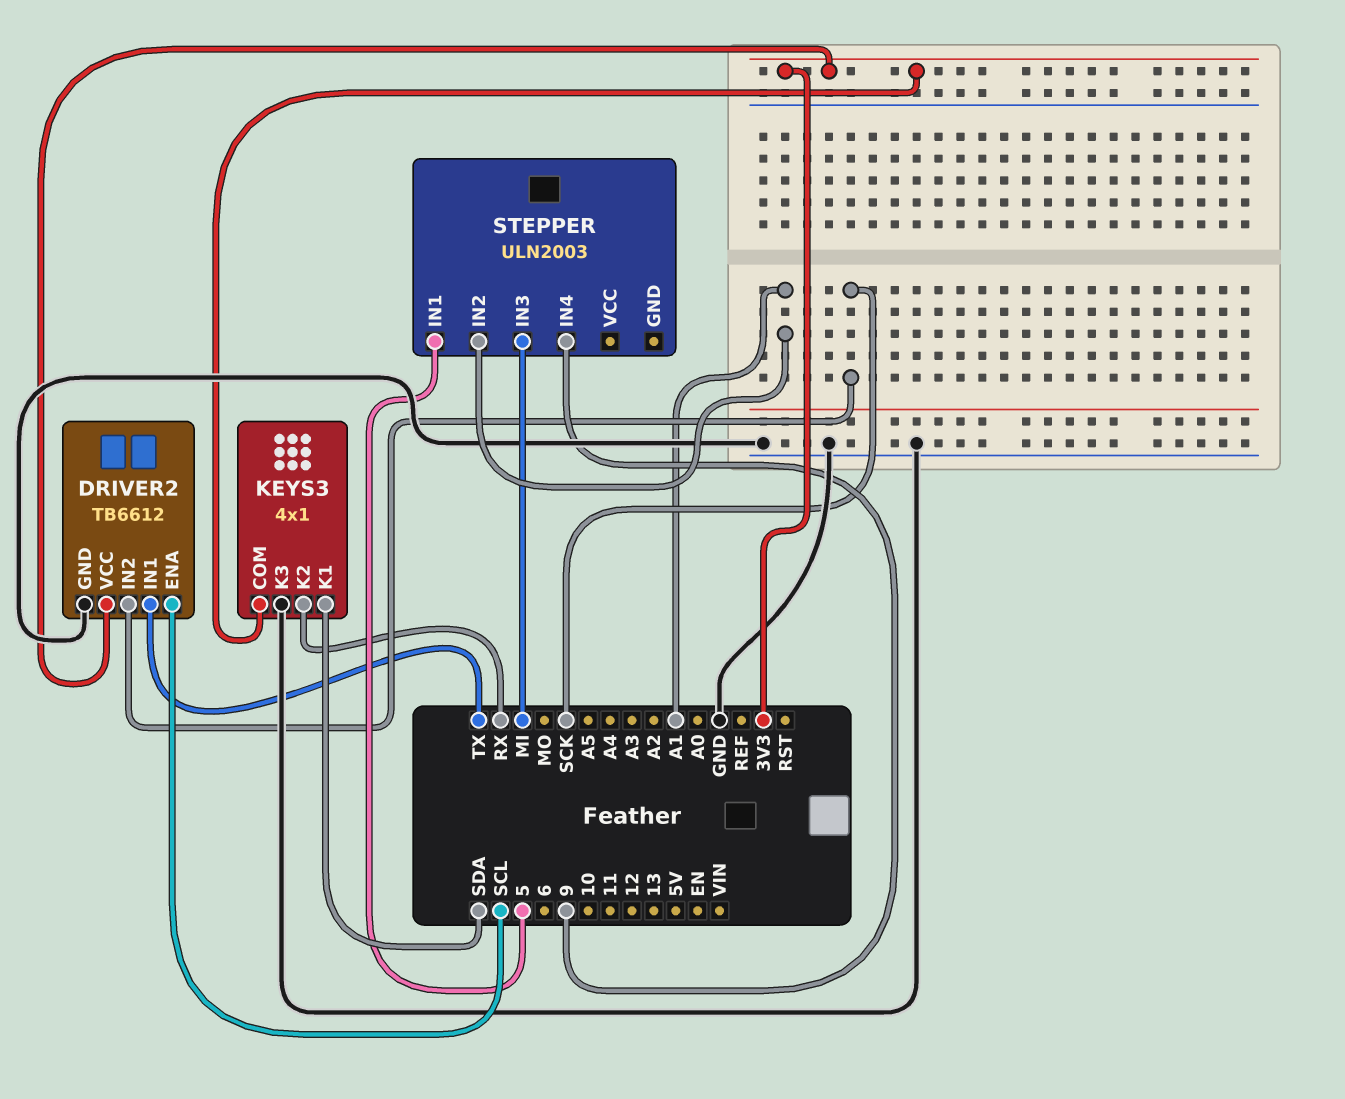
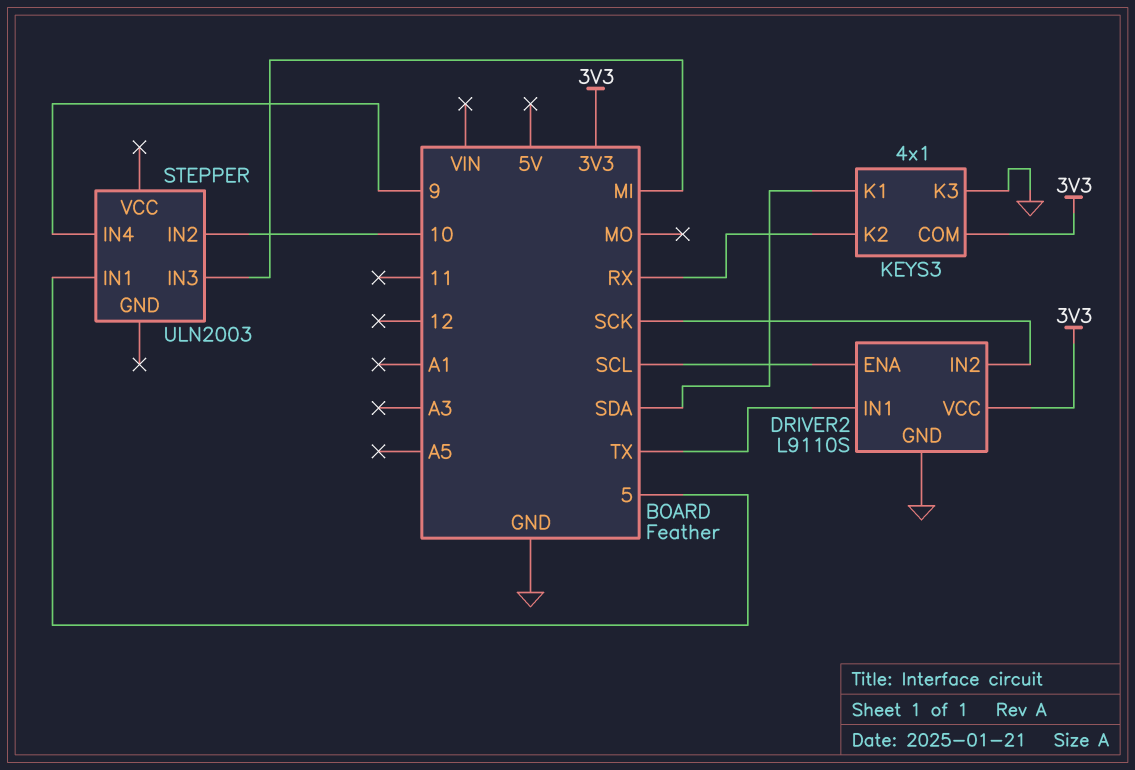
DRIVER2: TB6612 -> L9110S
STEPPER pin IN2: A1 -> 10

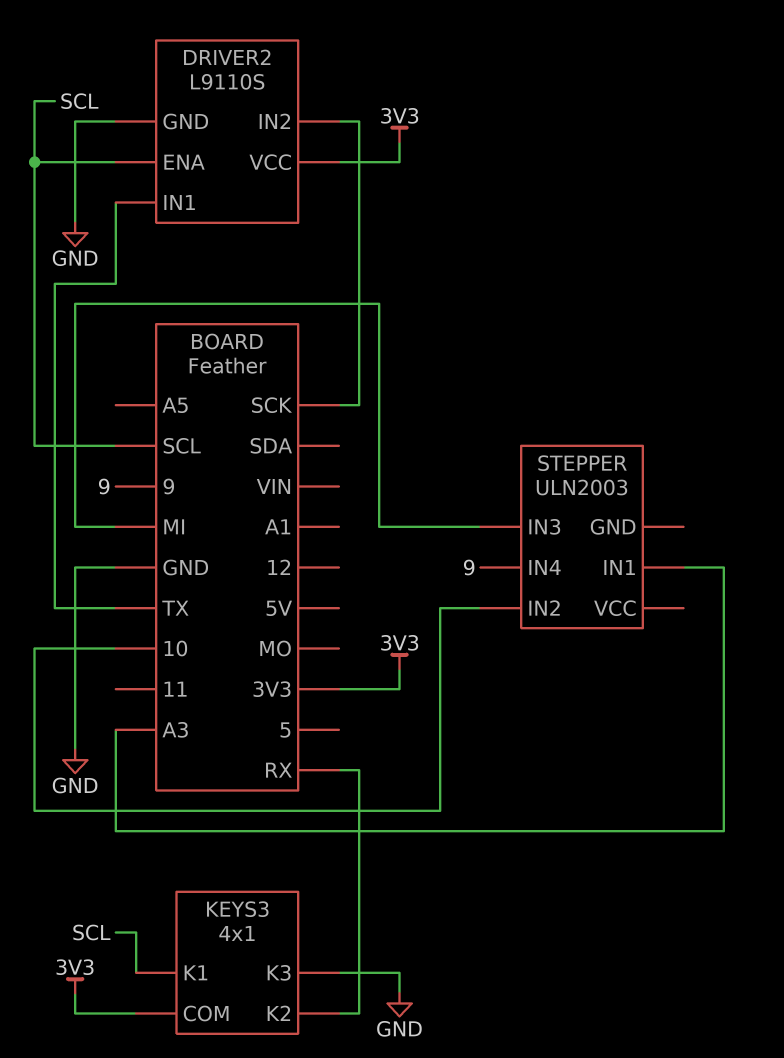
KEYS3 pin K1: SDA -> SCL
STEPPER pin IN1: 5 -> A3

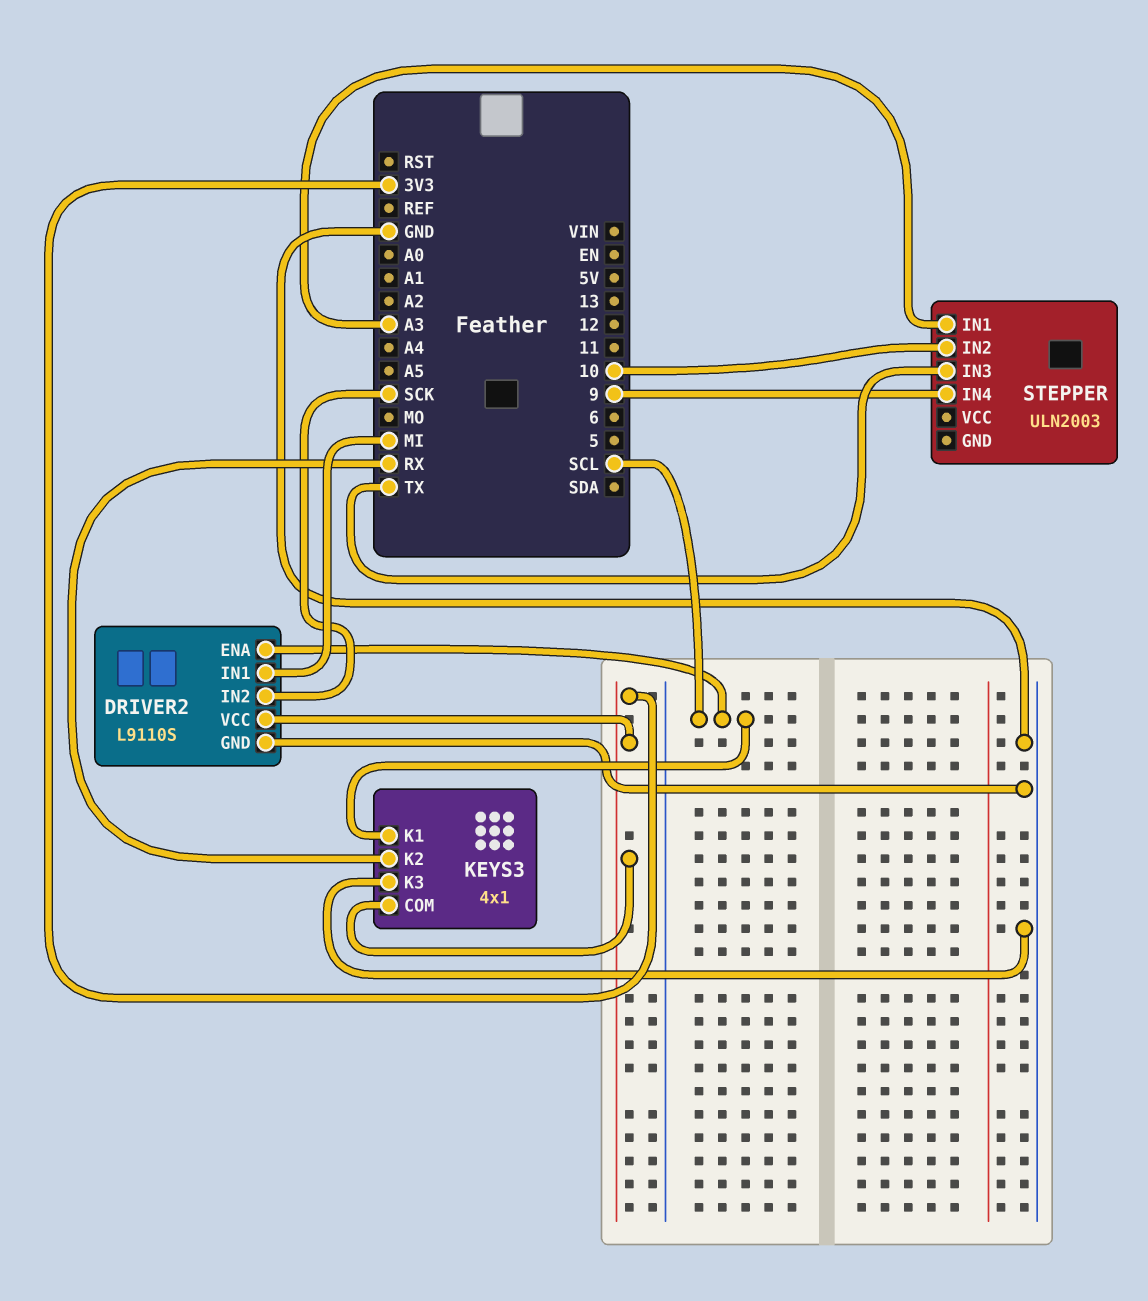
DRIVER2 pin IN1: TX -> MI
STEPPER pin IN3: MI -> TX

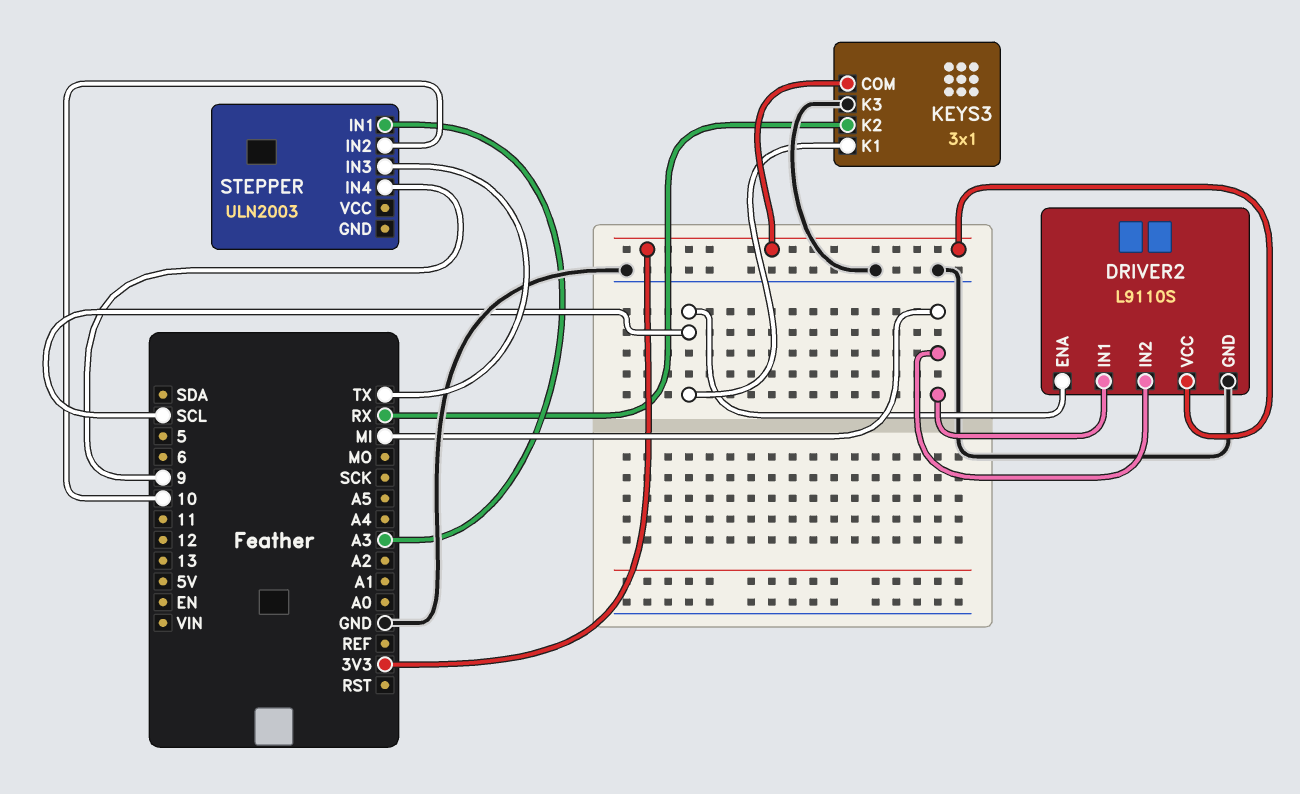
DRIVER2 pin IN2: SCK -> MI
KEYS3: 4x1 -> 3x1

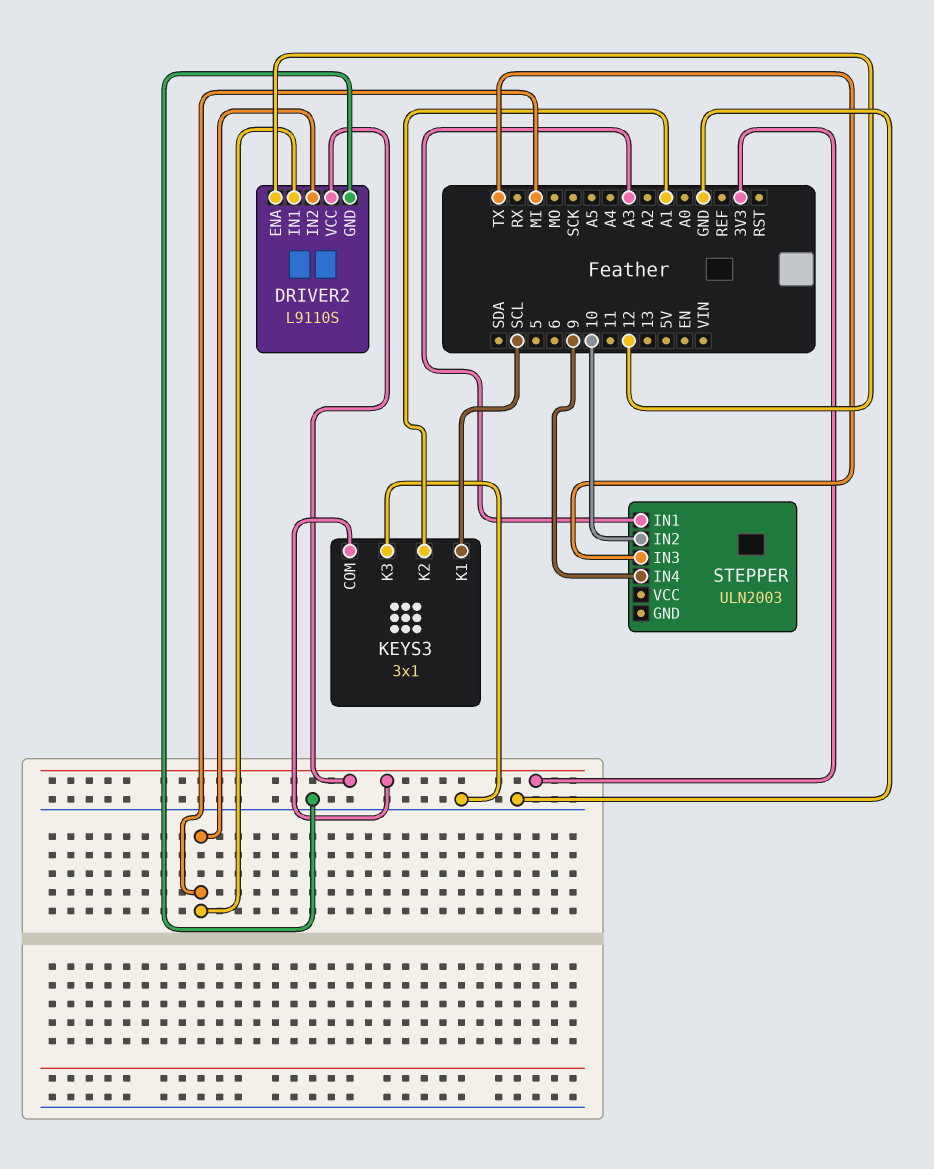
DRIVER2 pin ENA: SCL -> 12
KEYS3 pin K2: RX -> A1

